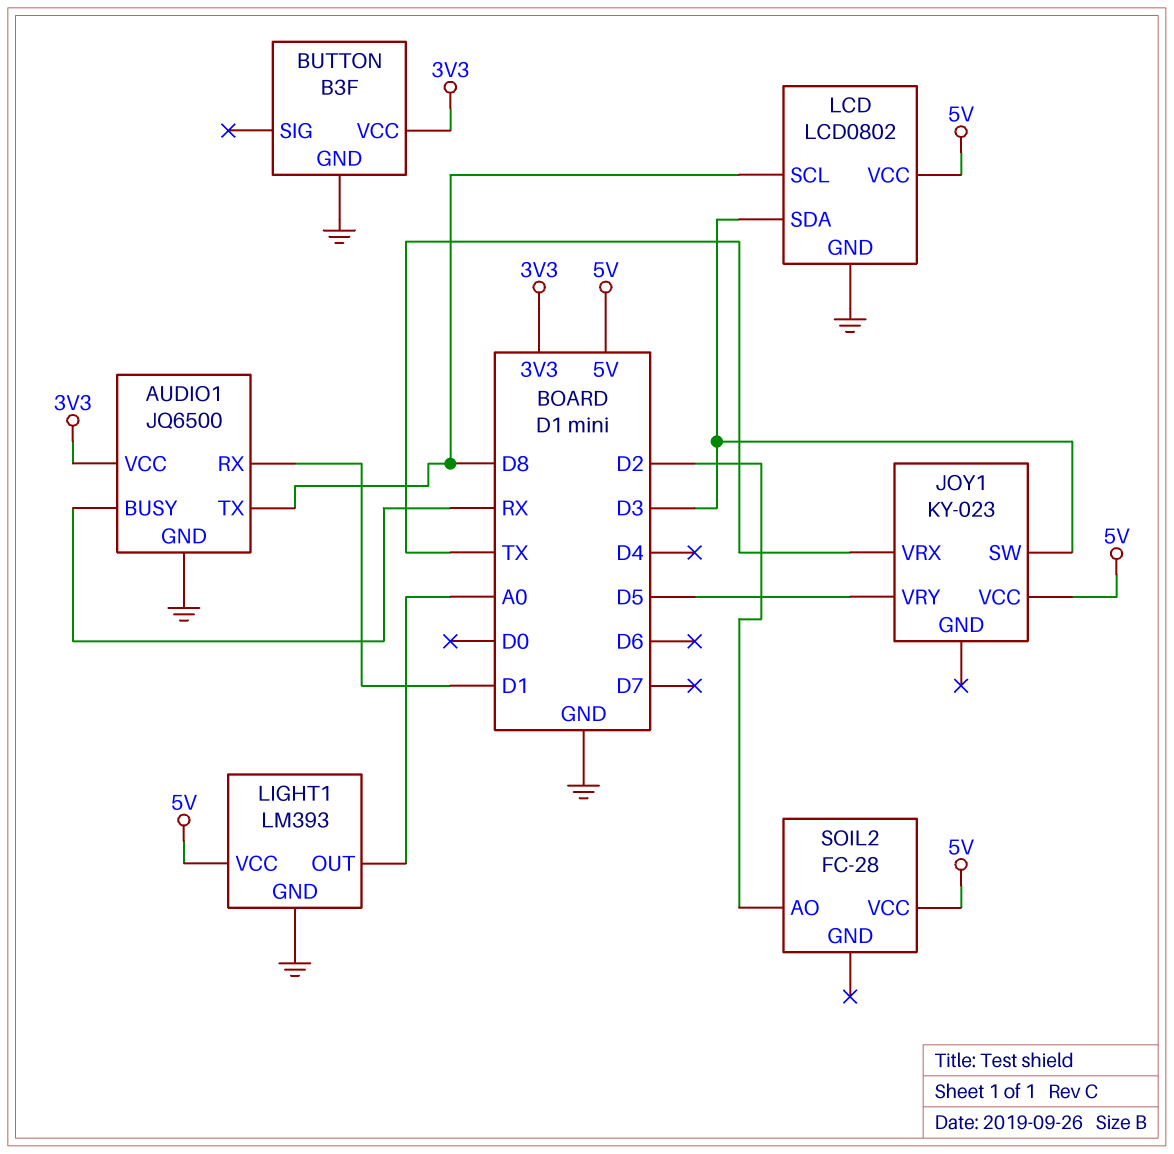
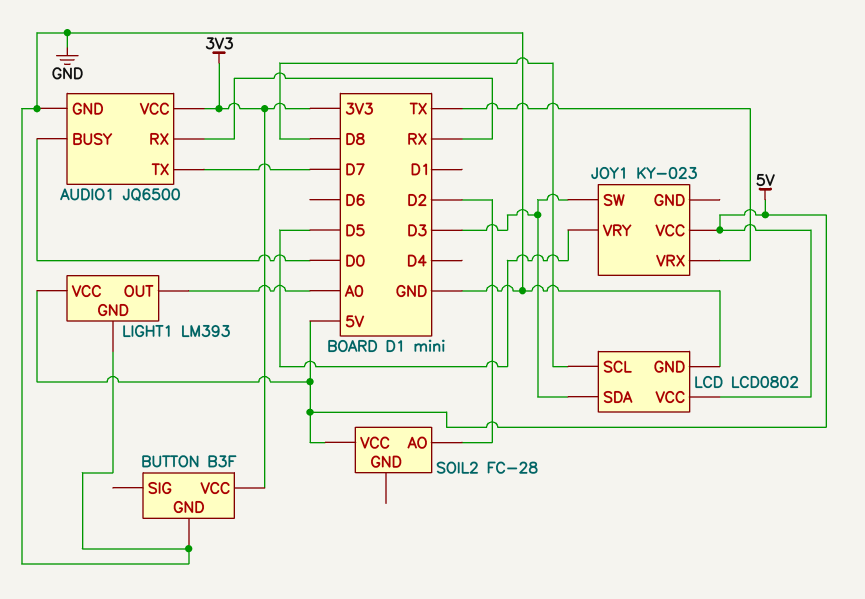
AUDIO1 pin BUSY: RX -> D0
AUDIO1 pin RX: D1 -> RX
AUDIO1 pin TX: D8 -> D7

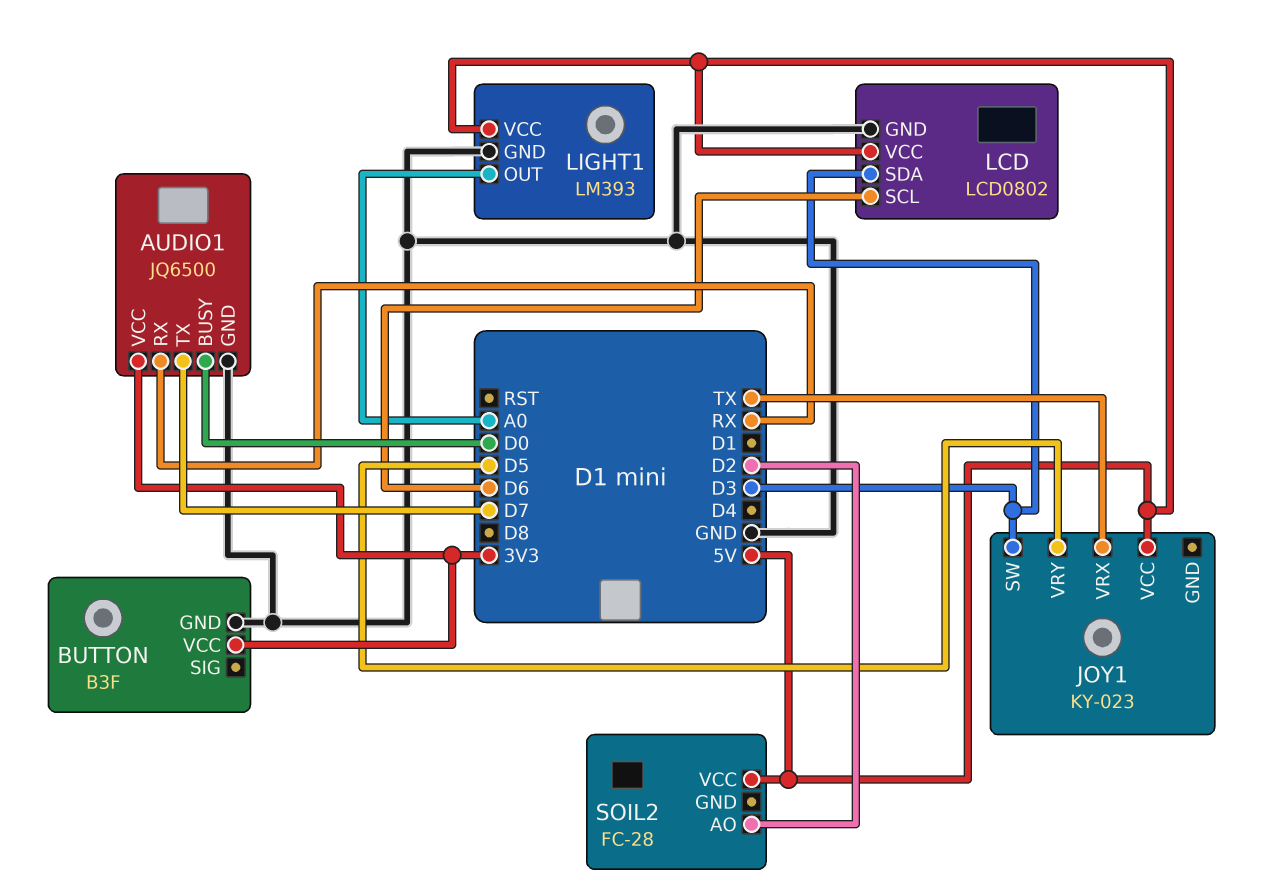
LCD pin SCL: D8 -> D6

